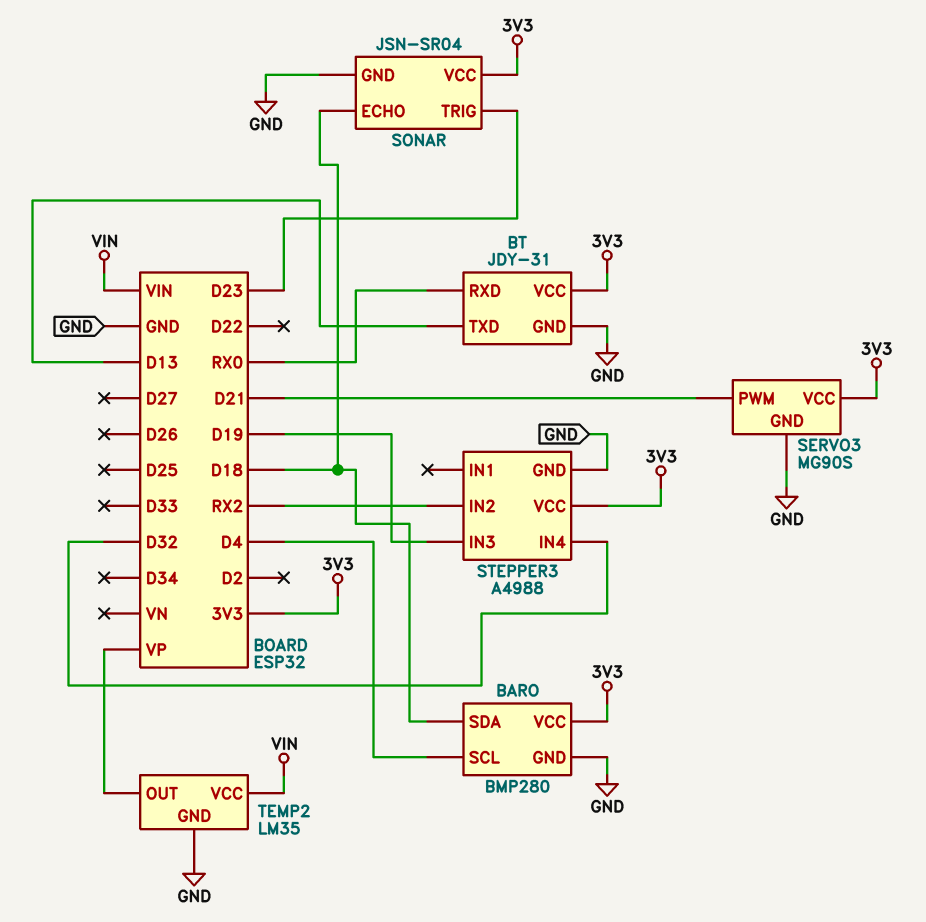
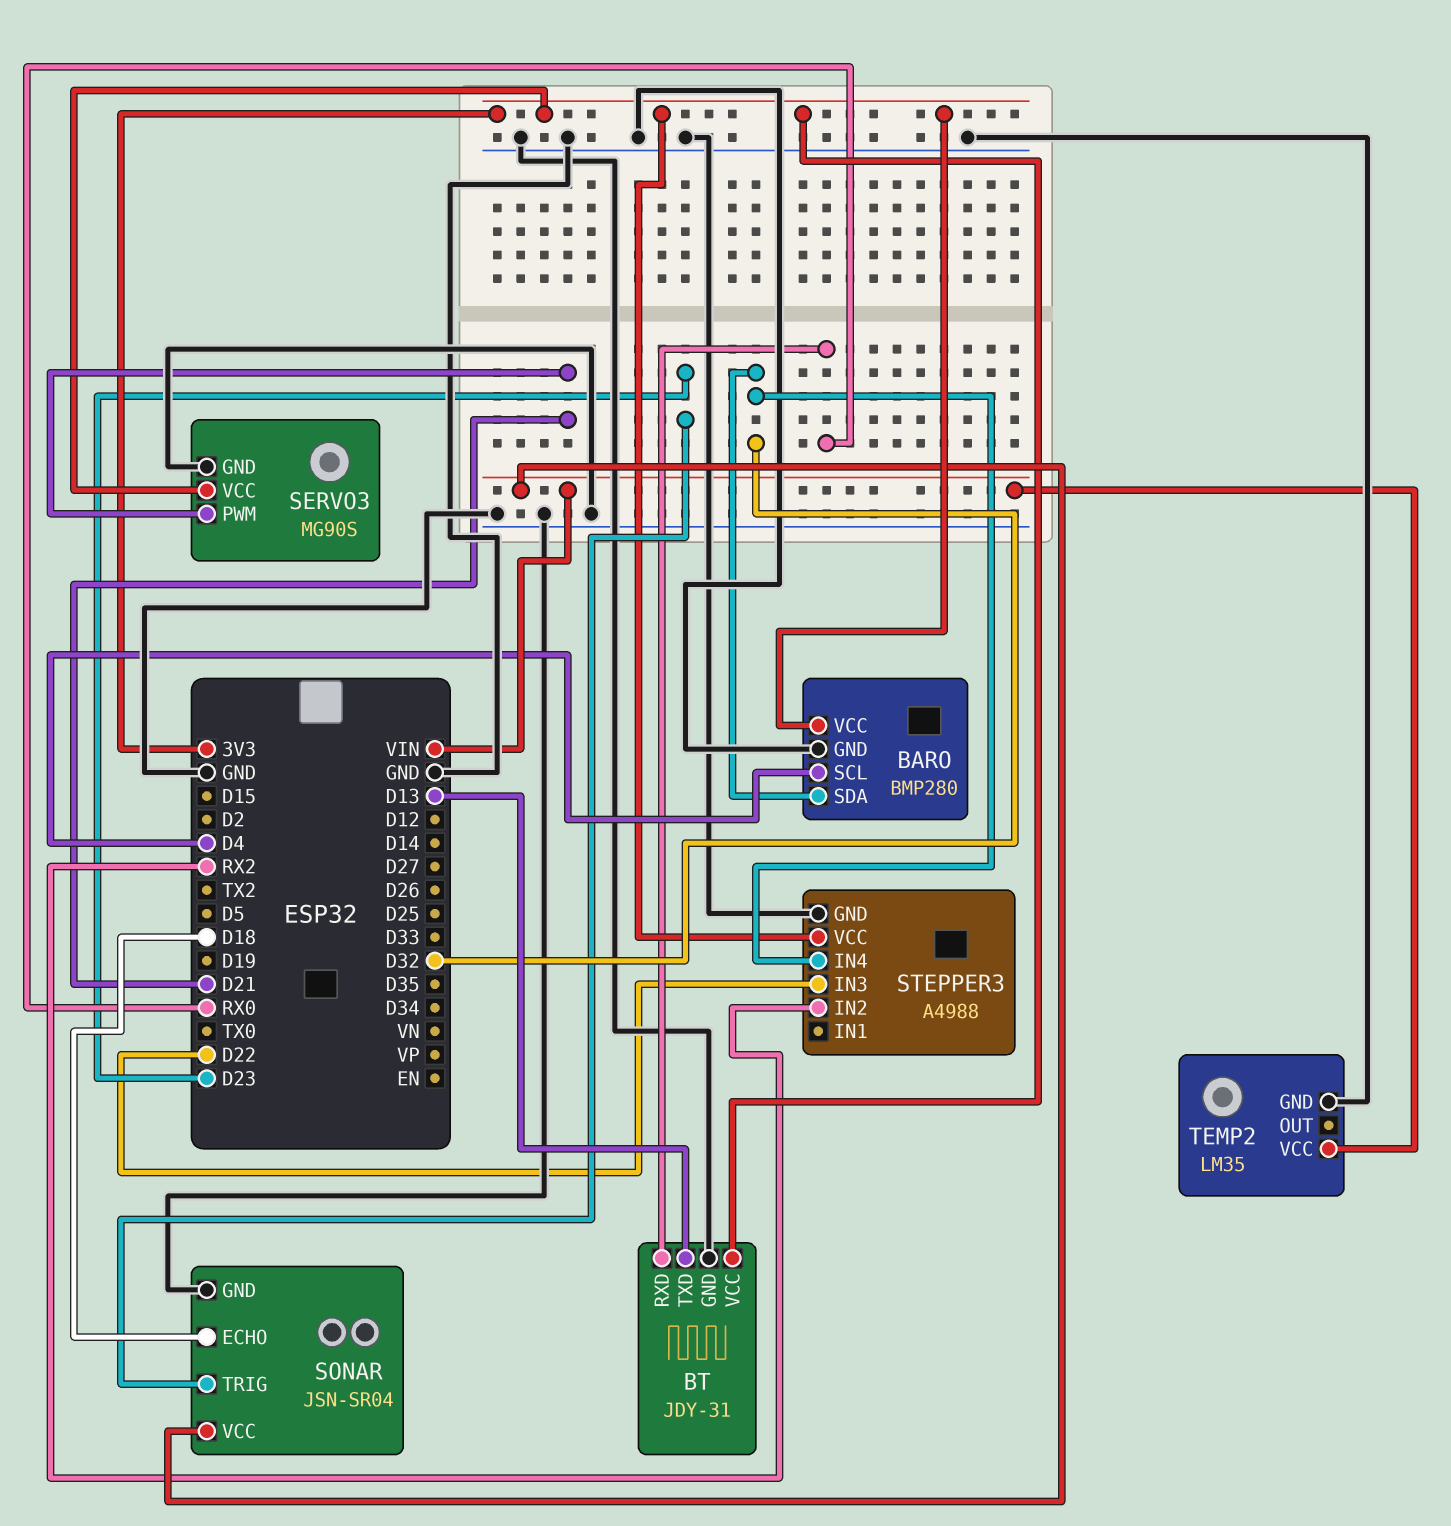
BARO pin SDA: D18 -> D32
SONAR pin VCC: 3V3 -> VIN
STEPPER3 pin IN3: D19 -> D22
TEMP2 pin OUT: VP -> none

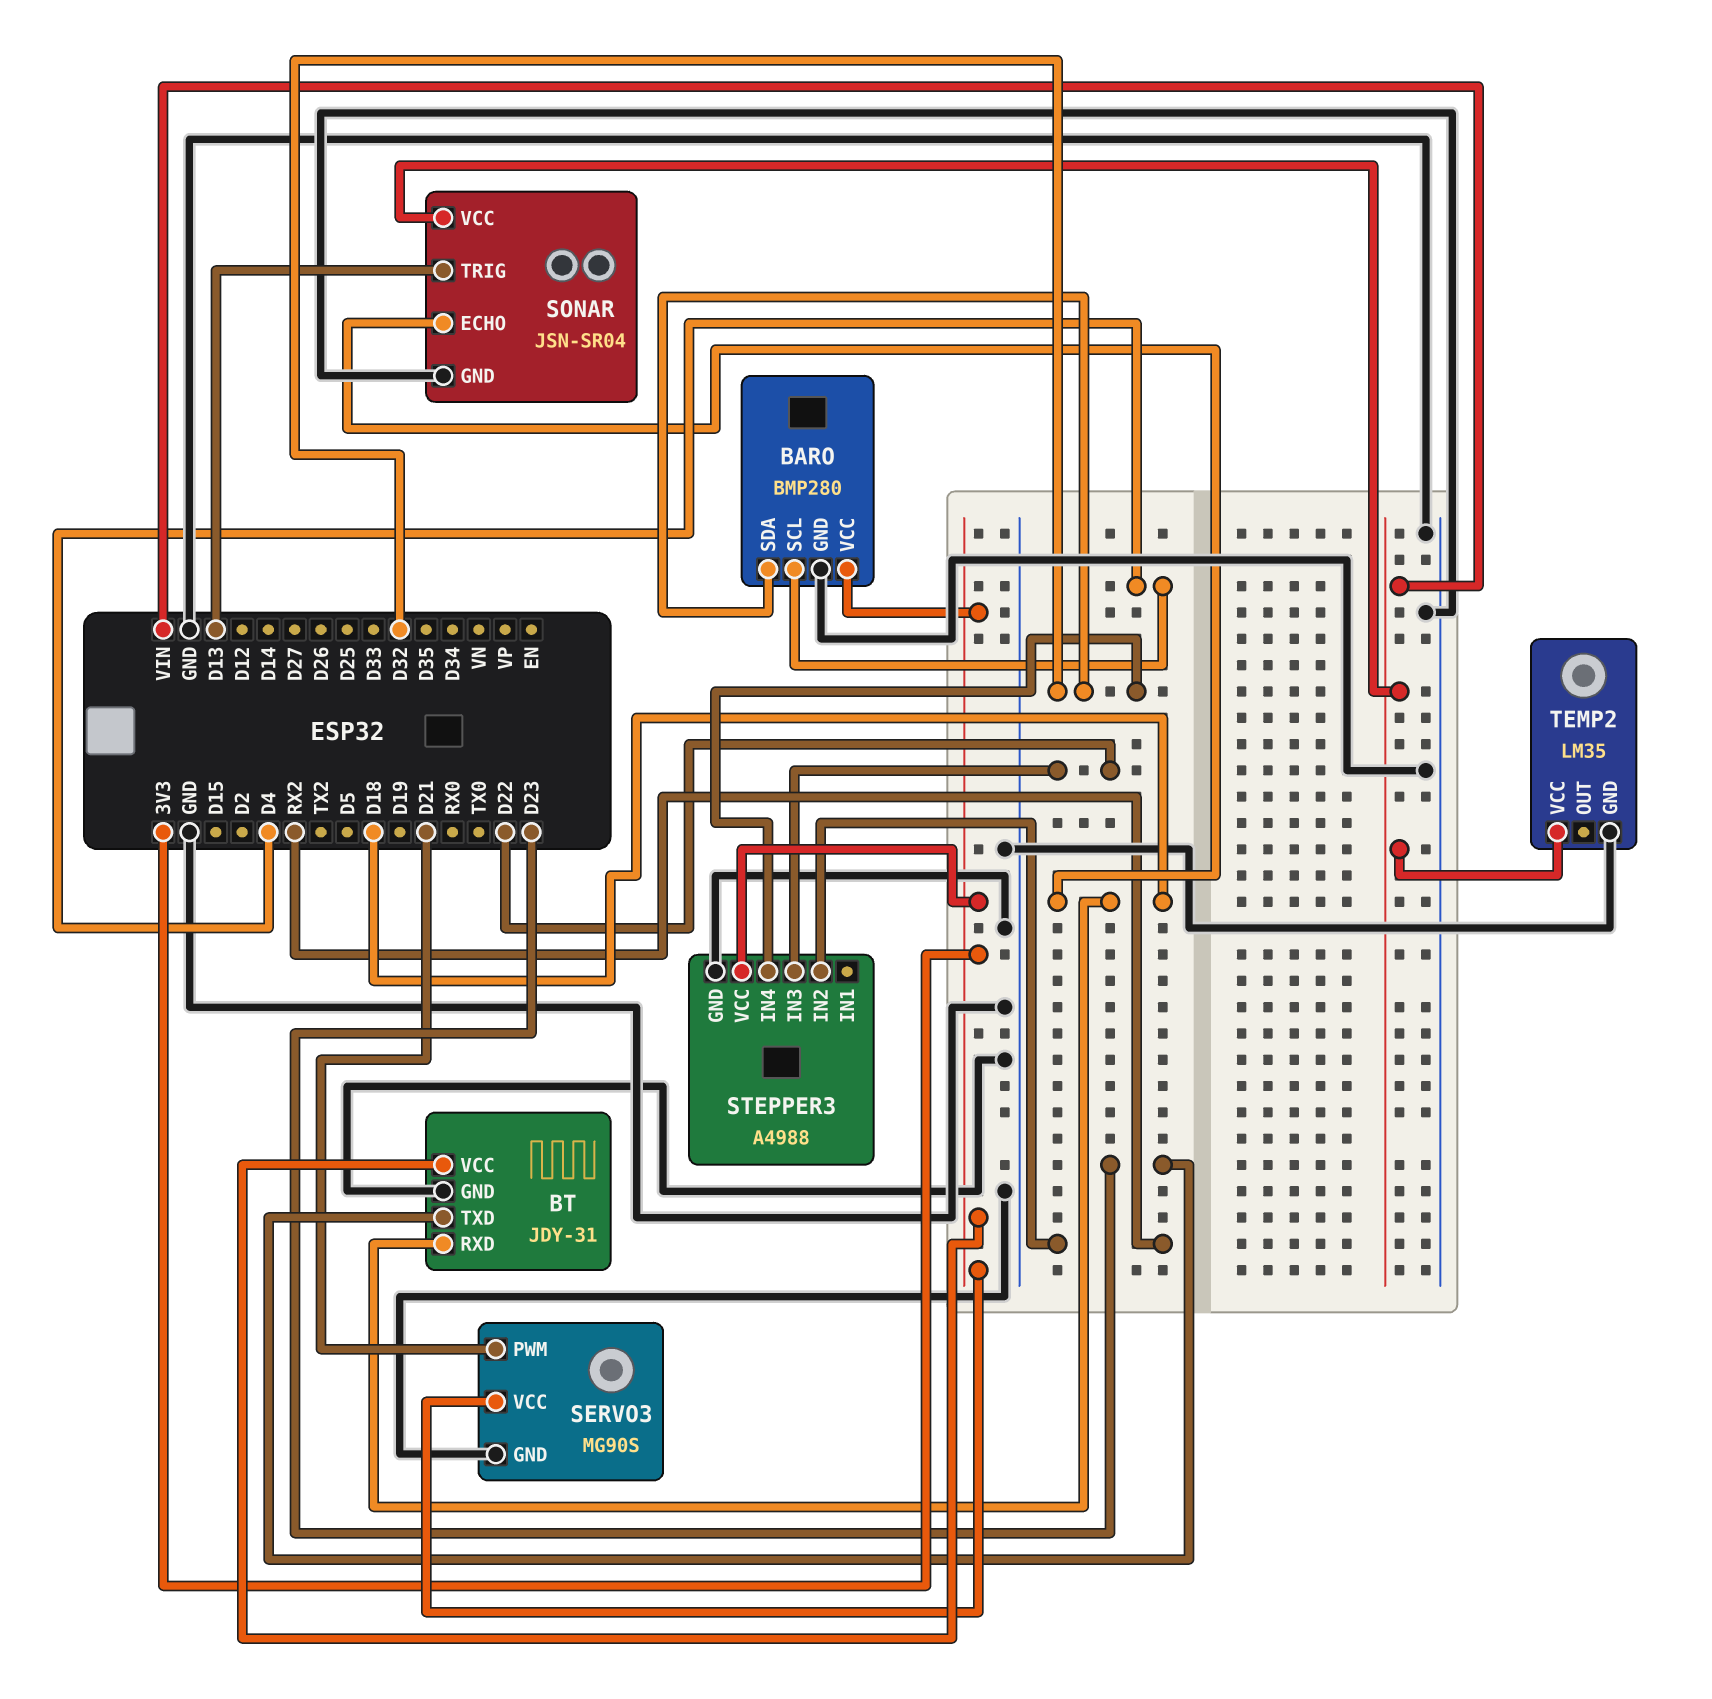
BT pin RXD: RX0 -> D18
BT pin TXD: D13 -> D23
SONAR pin TRIG: D23 -> D13

